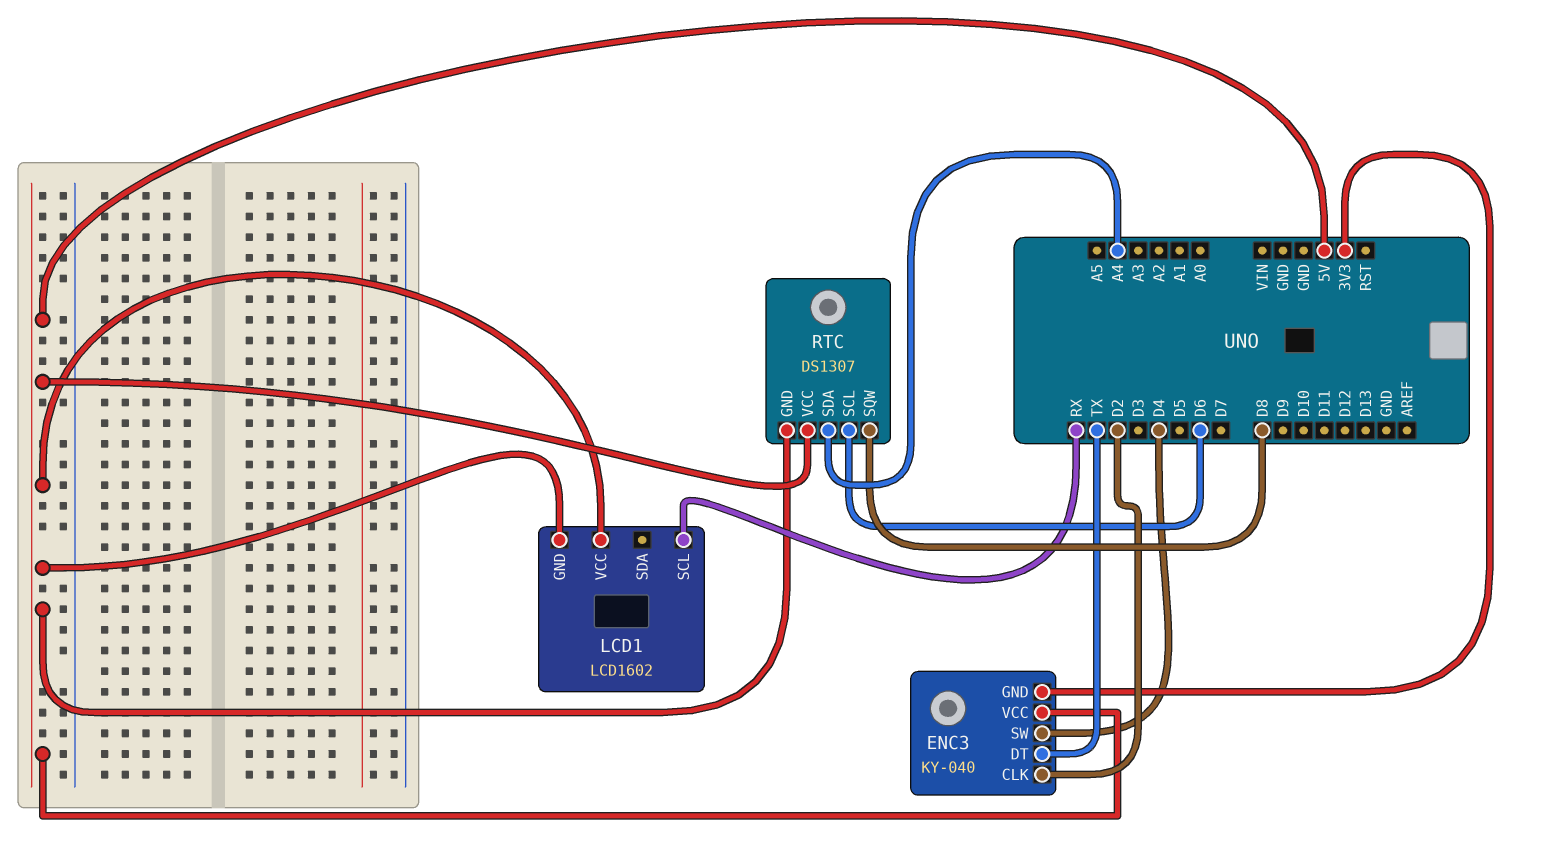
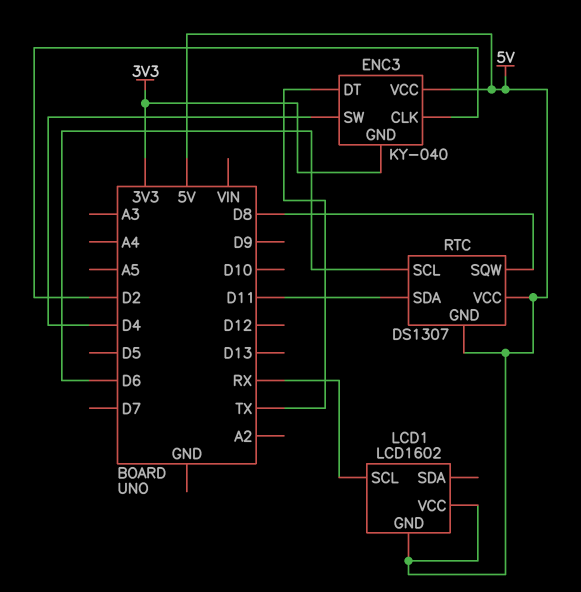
RTC pin SDA: A4 -> D11

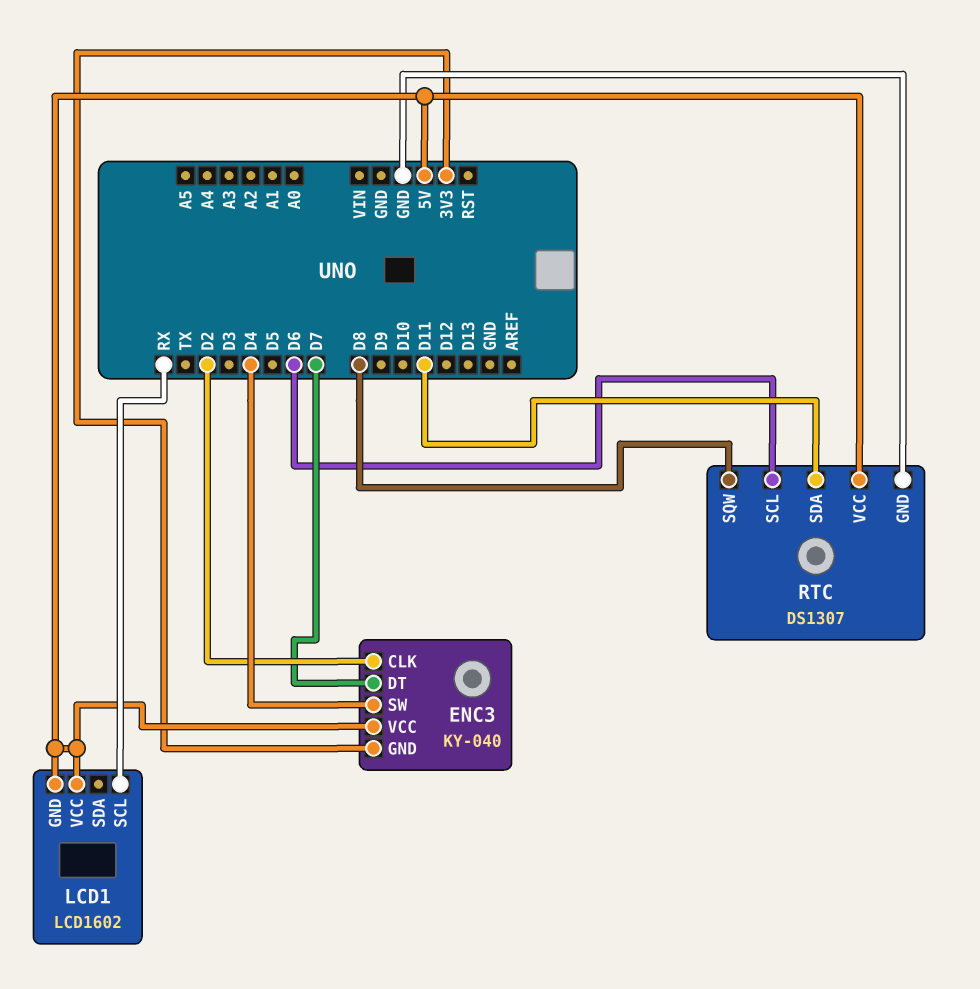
ENC3 pin DT: TX -> D7
RTC pin GND: 5V -> GND

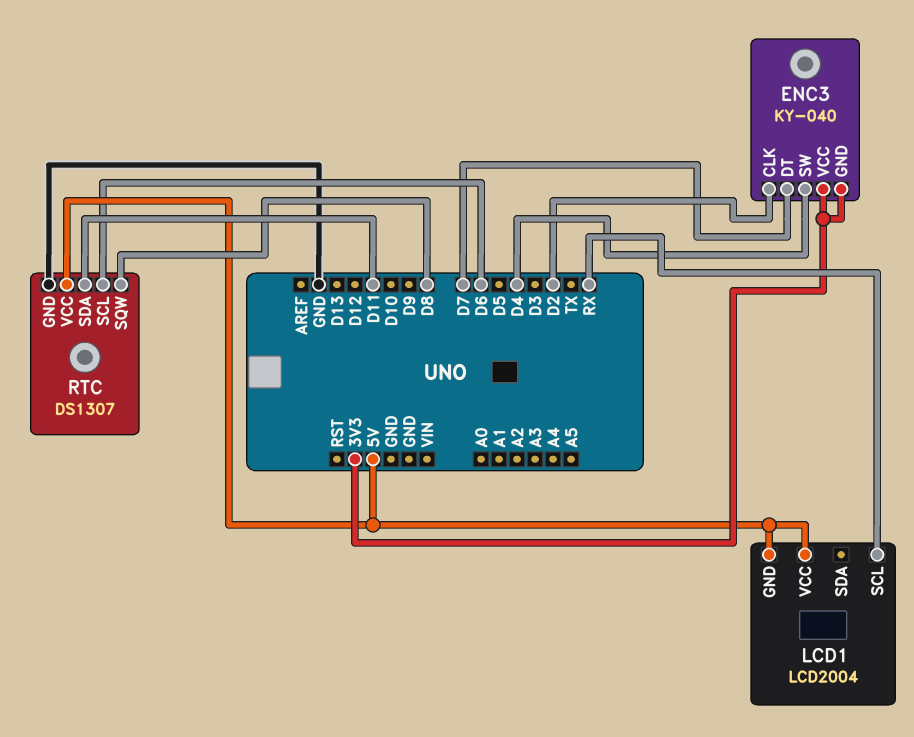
ENC3 pin VCC: 5V -> 3V3
LCD1: LCD1602 -> LCD2004

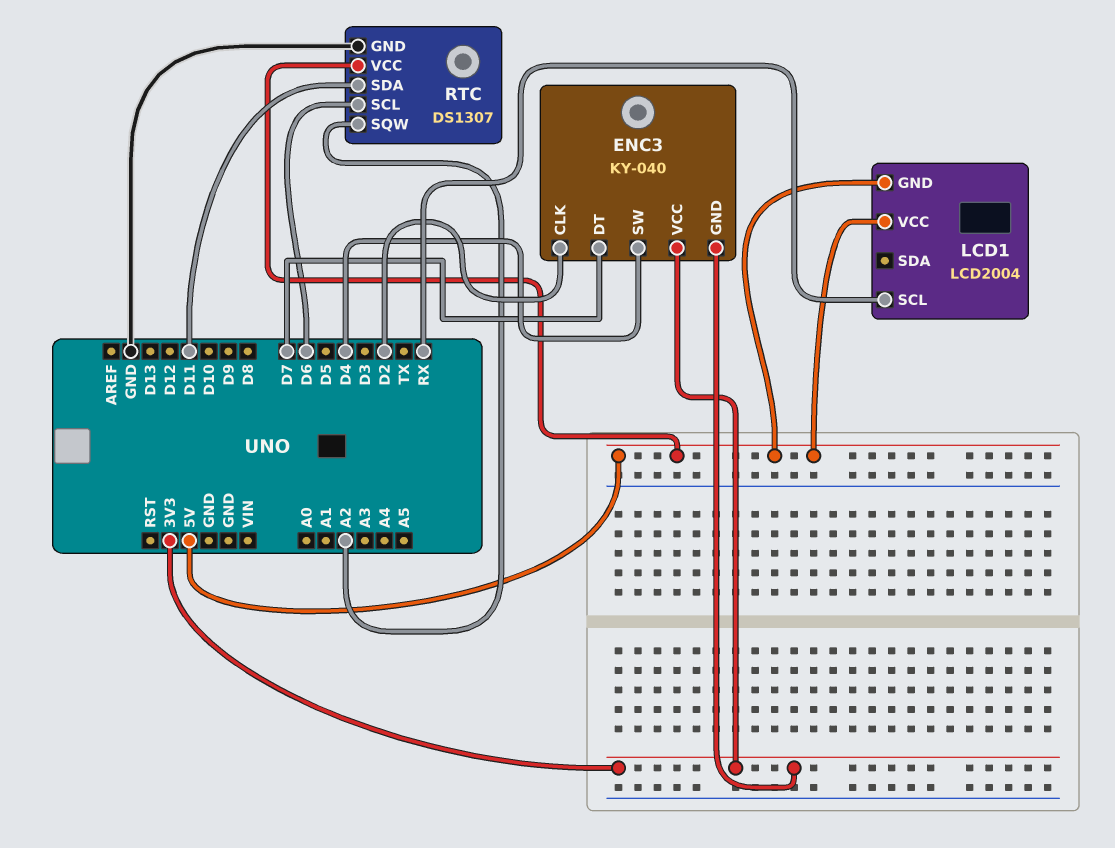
RTC pin SQW: D8 -> A2

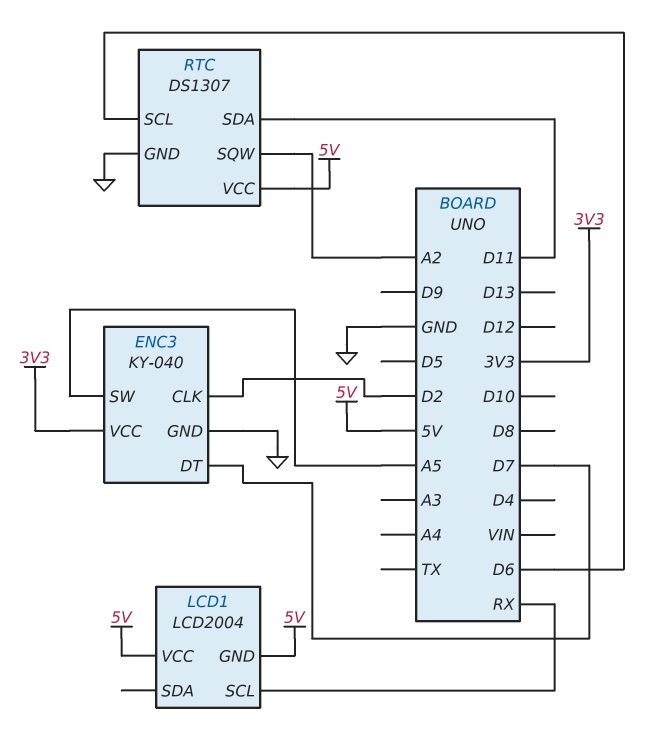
ENC3 pin GND: 3V3 -> GND
ENC3 pin SW: D4 -> A5

